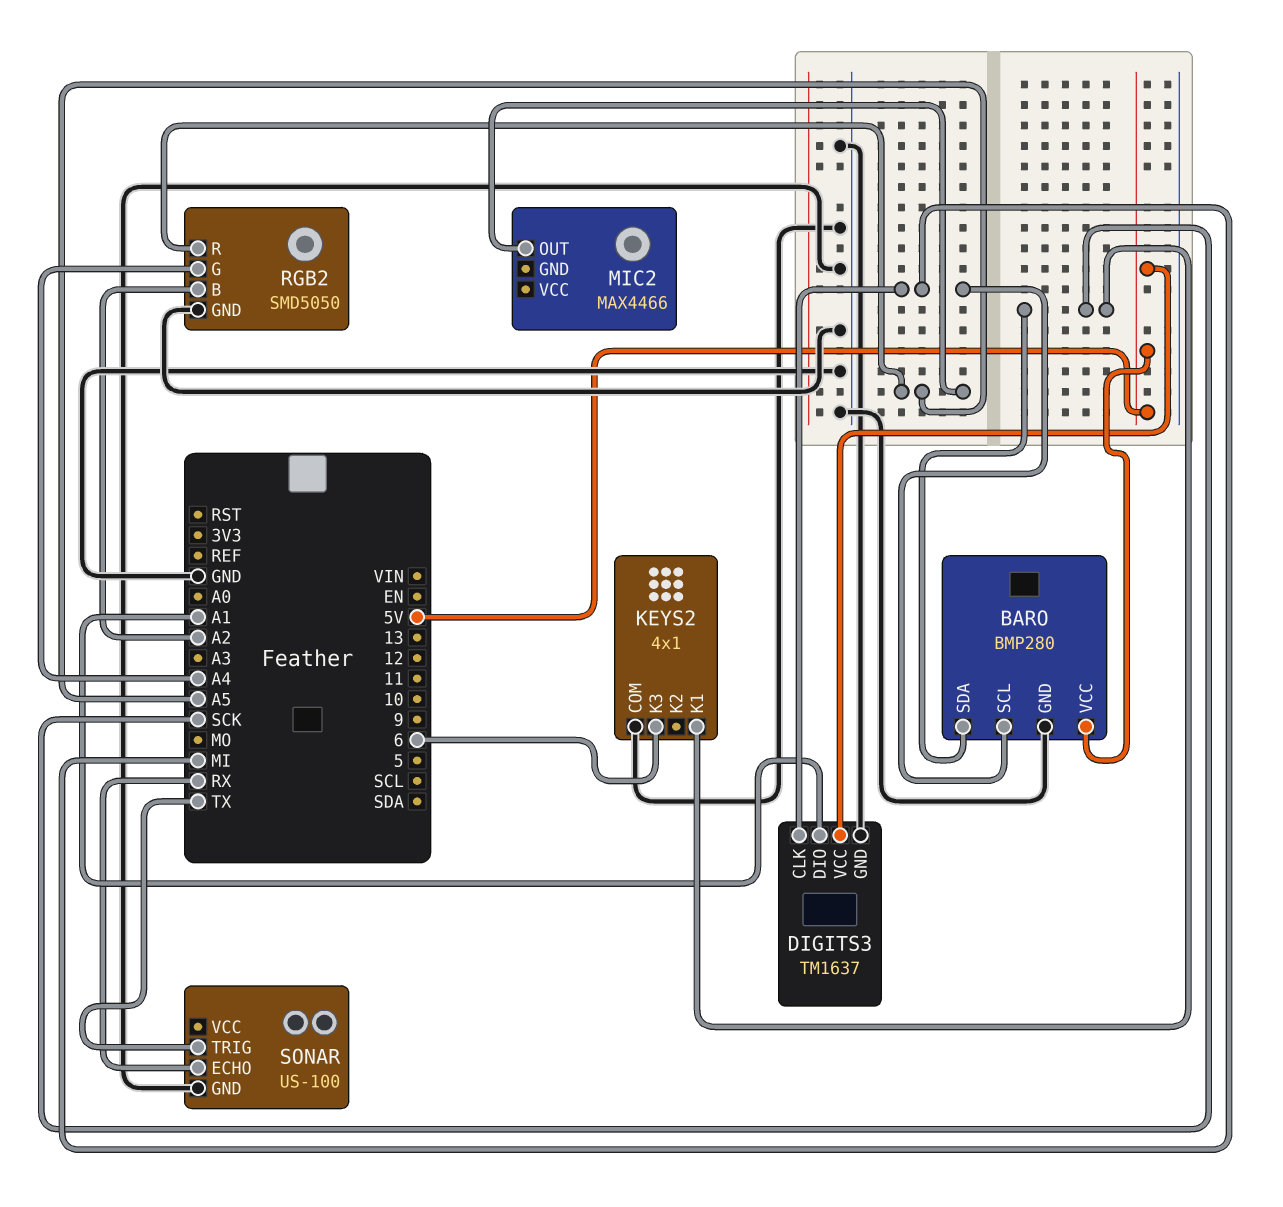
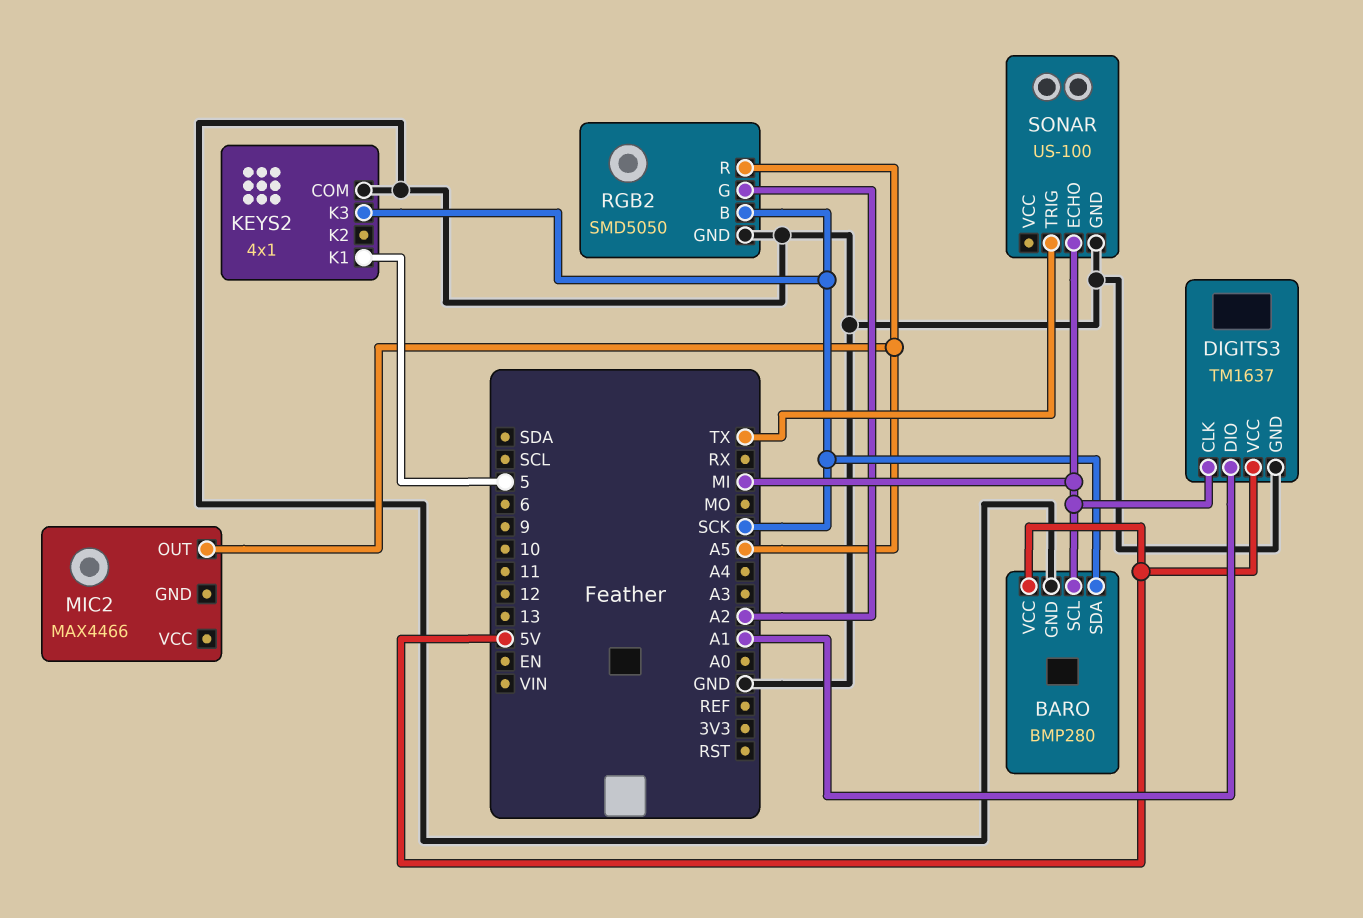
KEYS2 pin K1: SCK -> 5
KEYS2 pin K3: 6 -> SCK
RGB2 pin B: A2 -> SCK
RGB2 pin G: A4 -> A2
SONAR pin ECHO: RX -> MI

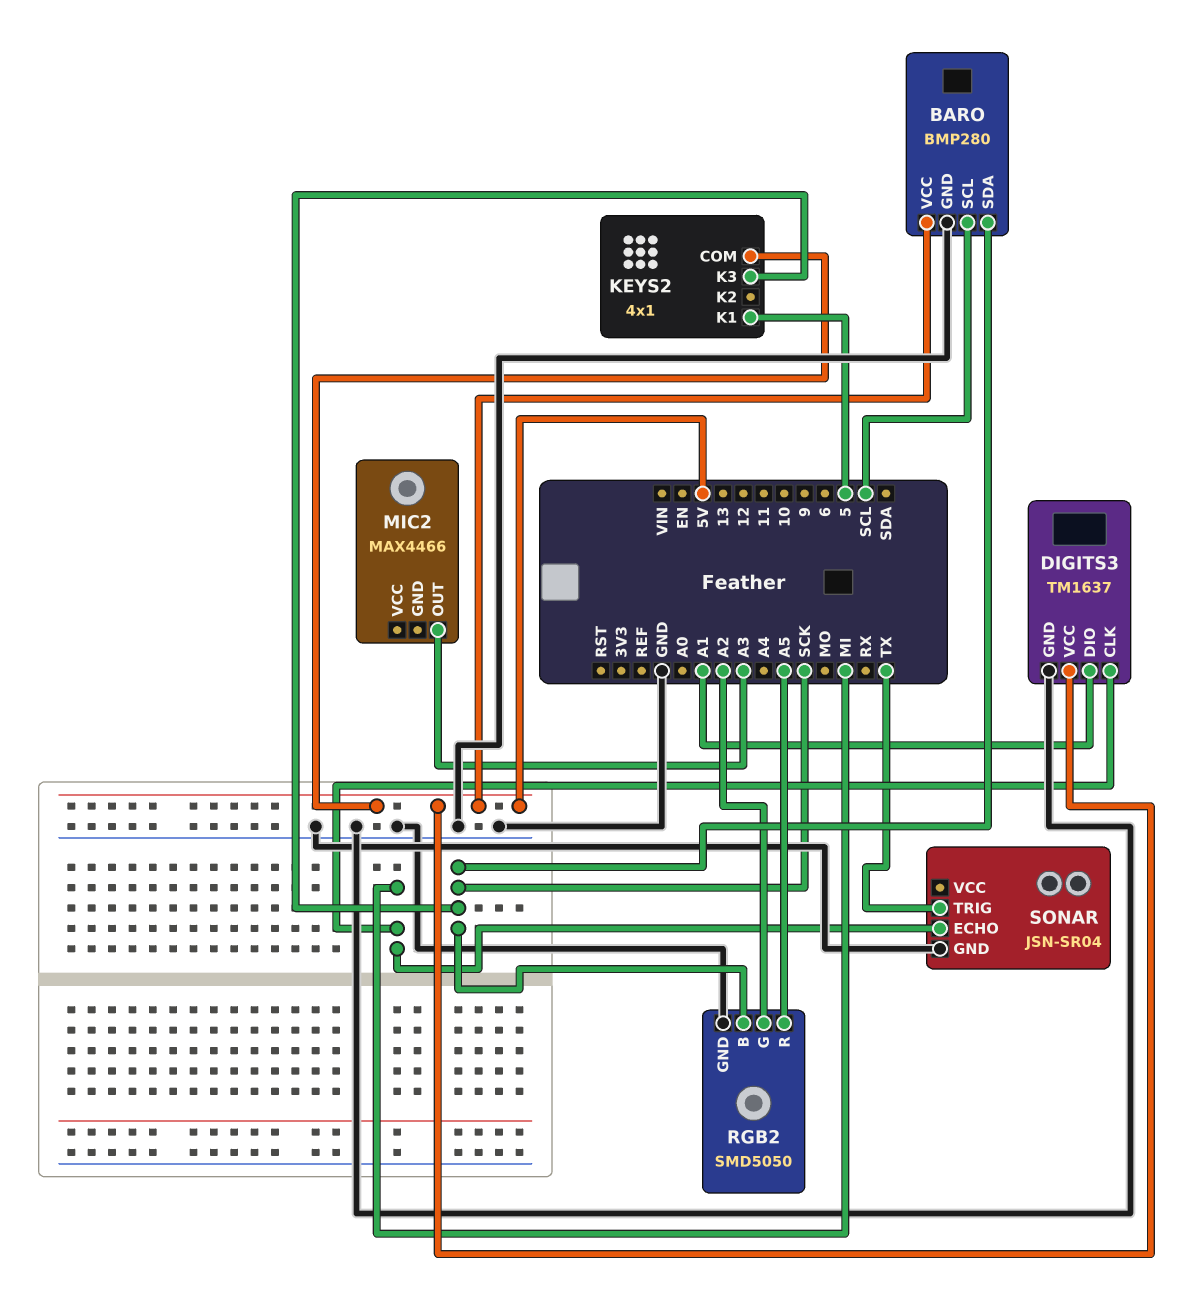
BARO pin SCL: MI -> SCL
KEYS2 pin COM: GND -> 5V
MIC2 pin OUT: A5 -> A3
SONAR: US-100 -> JSN-SR04

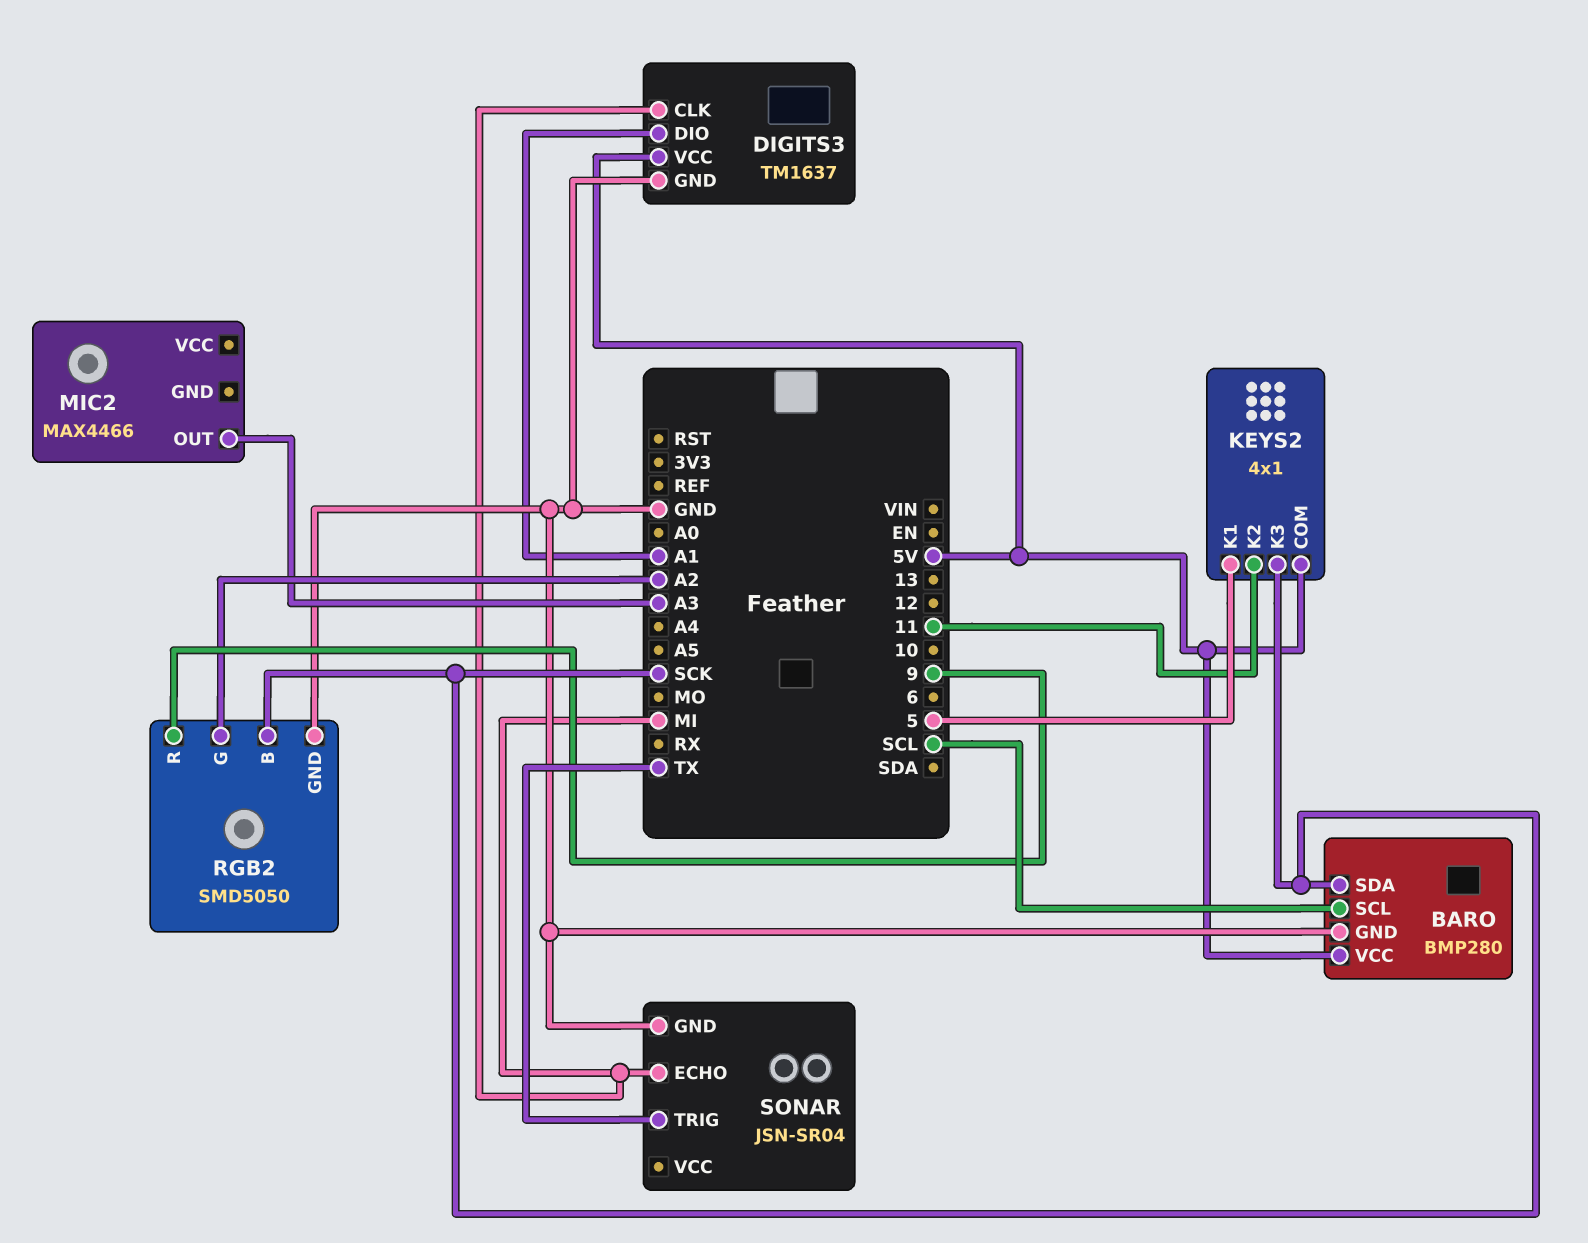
KEYS2 pin K2: none -> 11
RGB2 pin R: A5 -> 9

